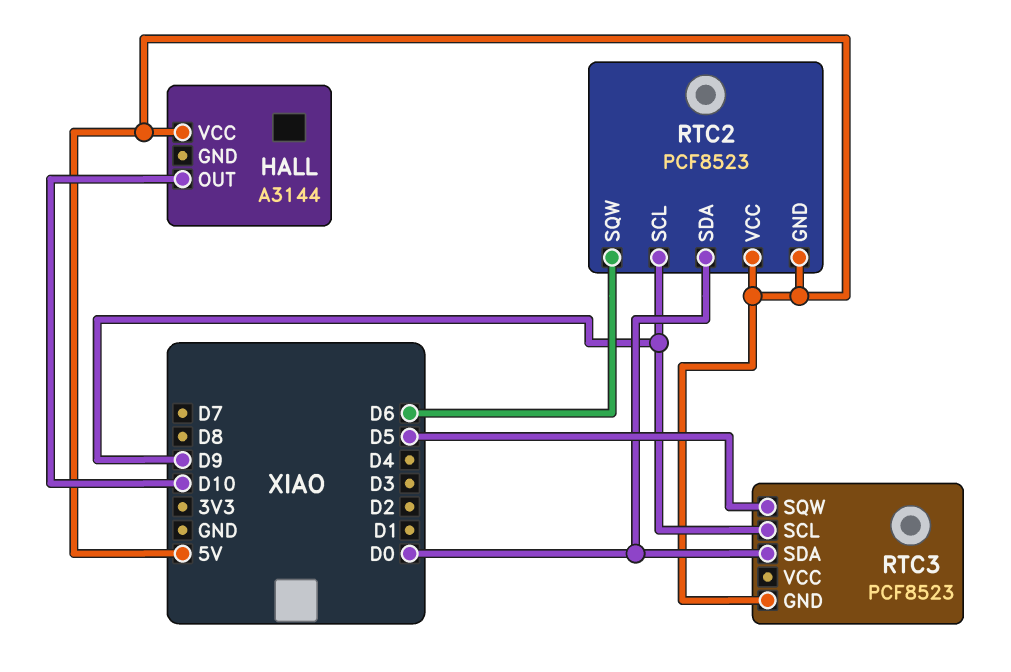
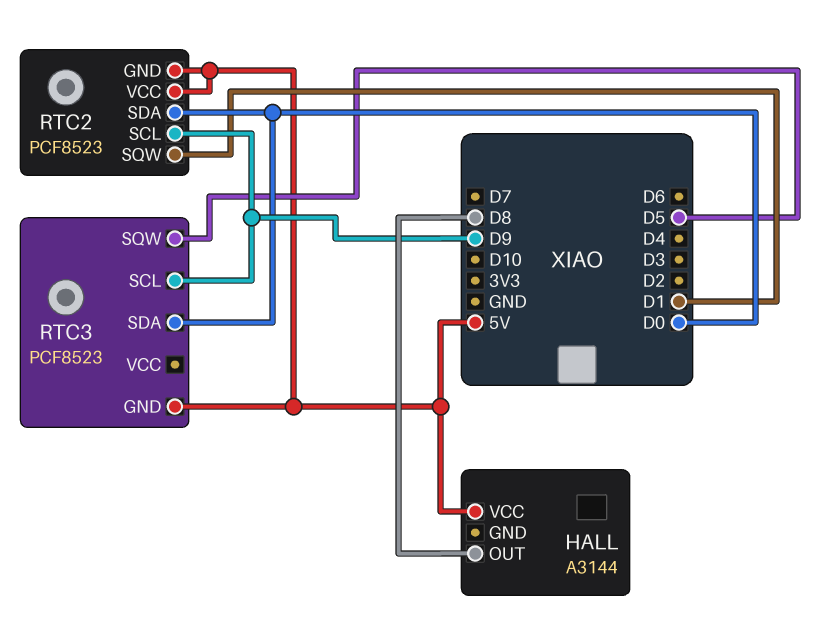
HALL pin OUT: D10 -> D8
RTC2 pin SQW: D6 -> D1

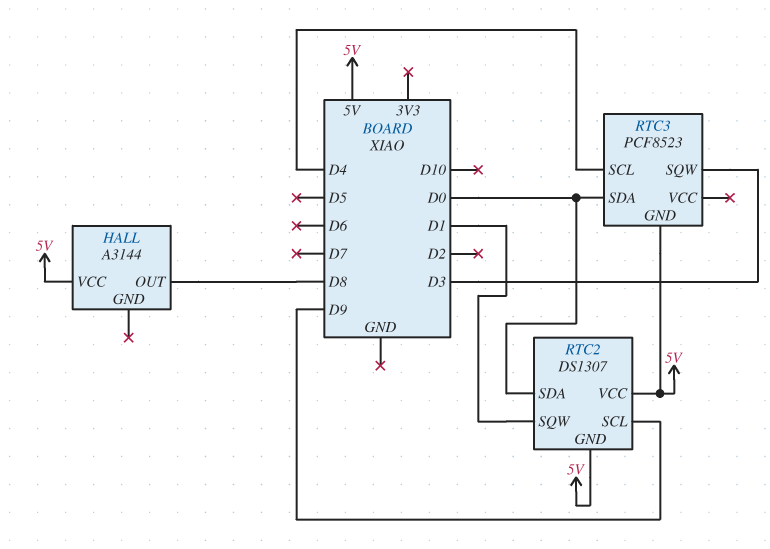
RTC2: PCF8523 -> DS1307
RTC3 pin SCL: D9 -> D4
RTC3 pin SQW: D5 -> D3

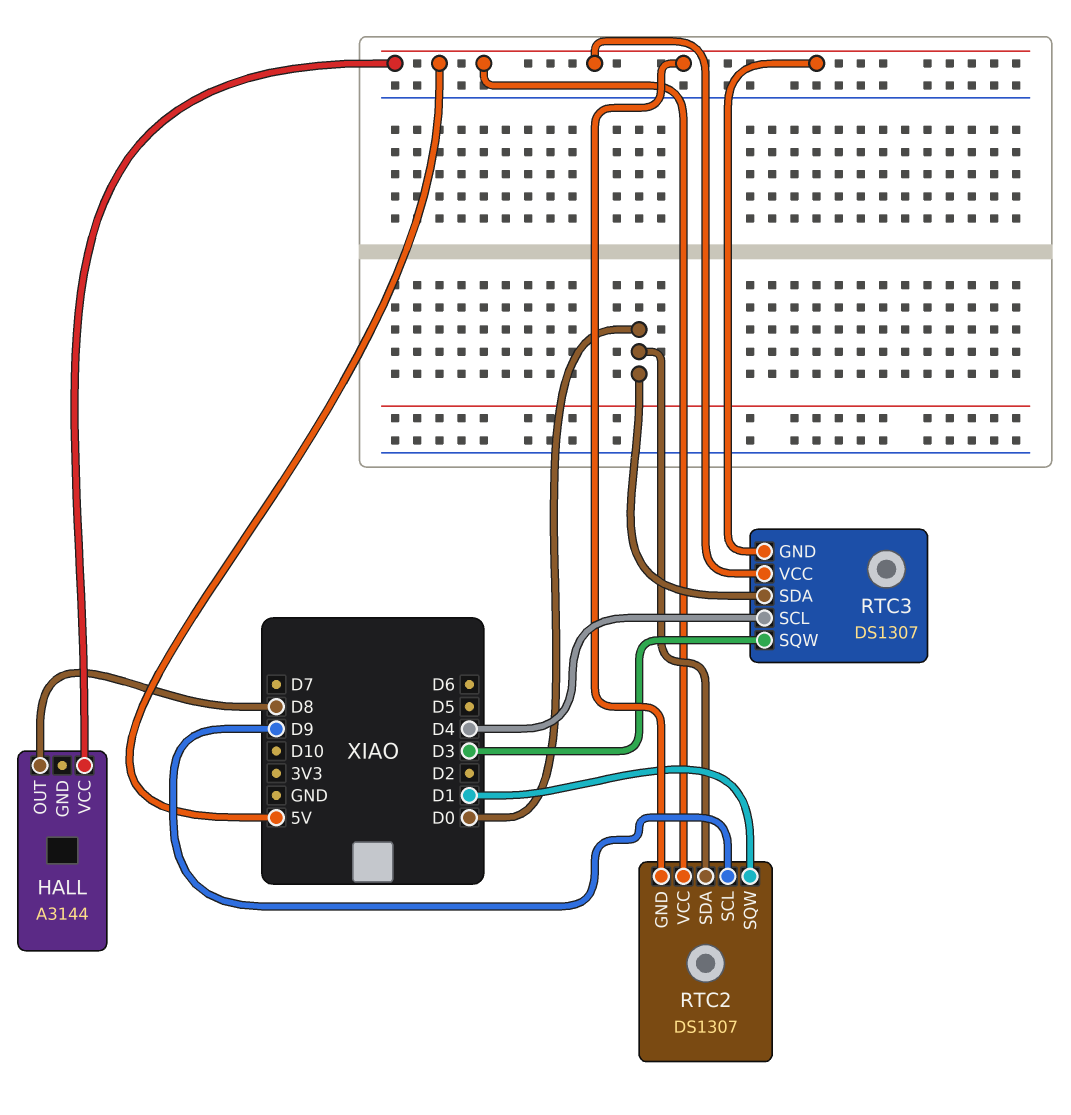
RTC3: PCF8523 -> DS1307
RTC3 pin VCC: none -> 5V

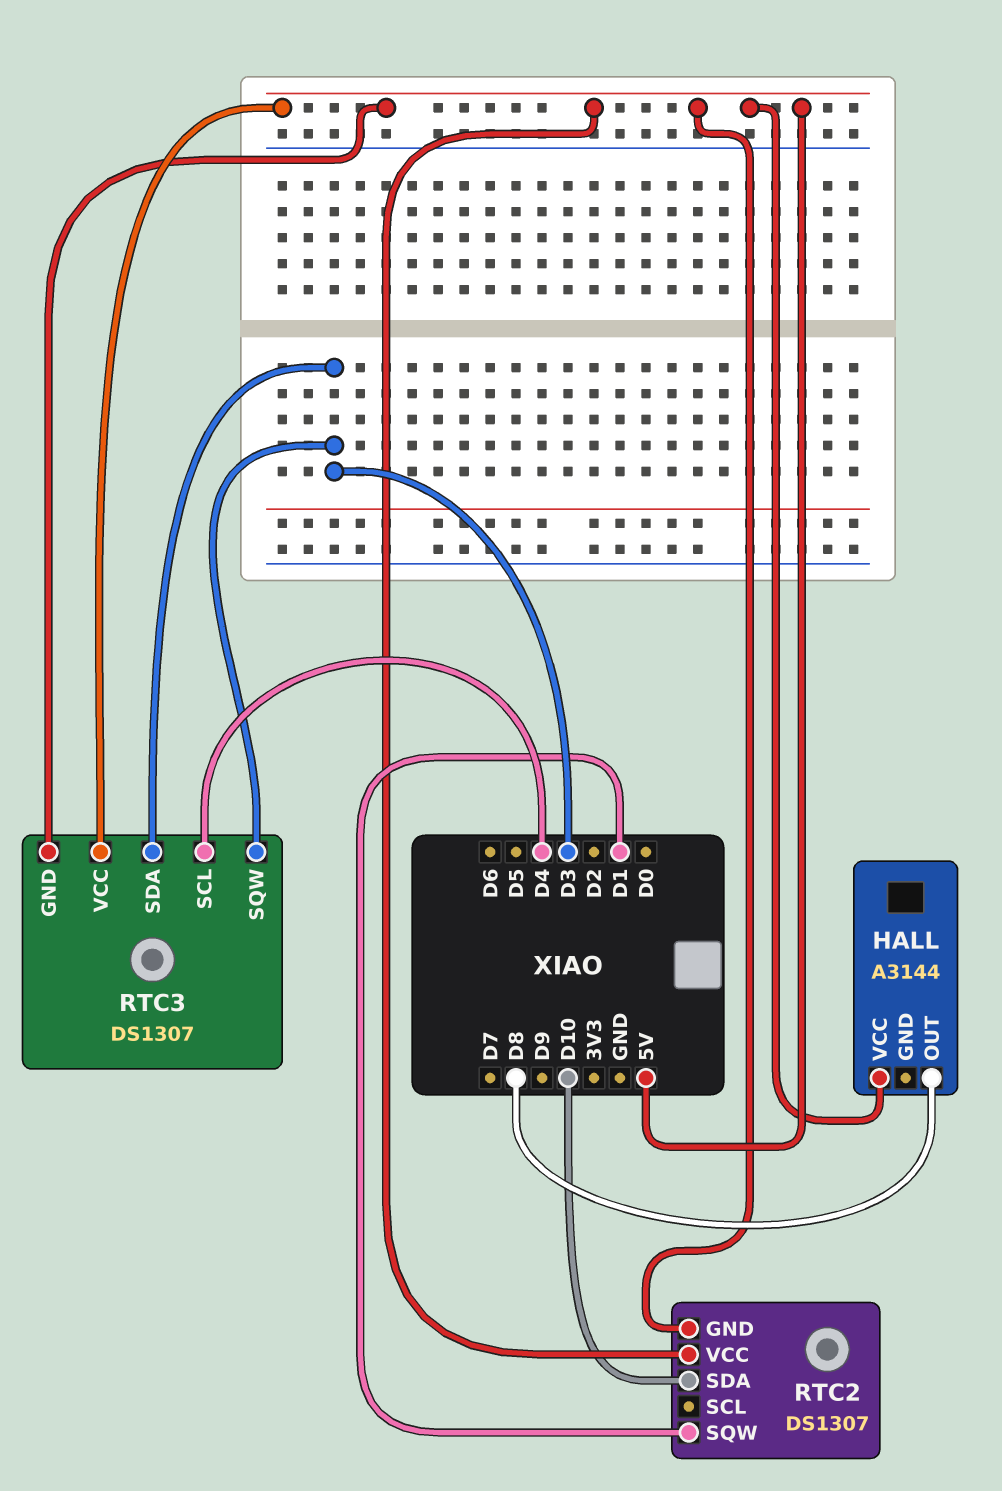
RTC2 pin SCL: D9 -> none
RTC2 pin SDA: D0 -> D10
RTC3 pin SDA: D0 -> D3

